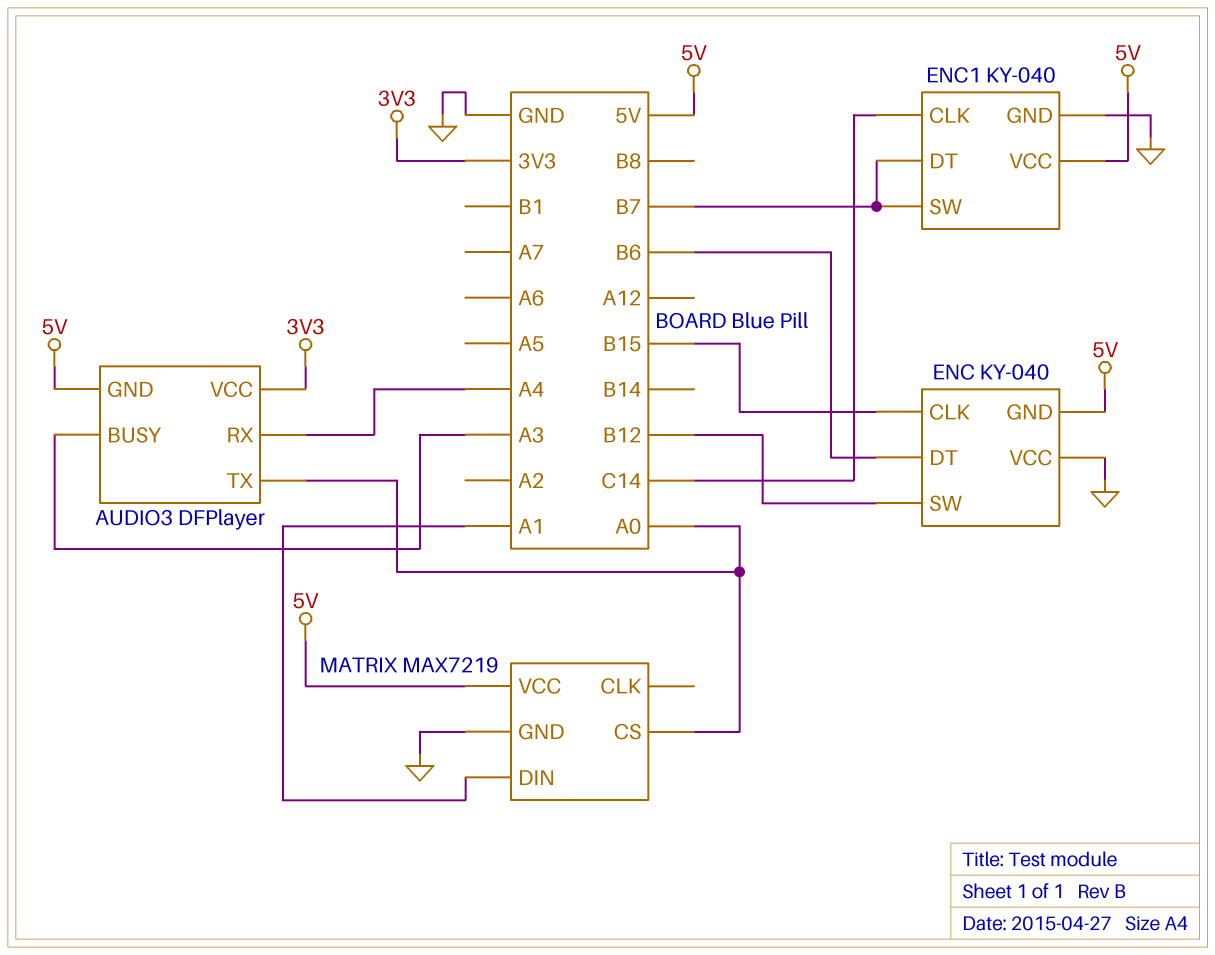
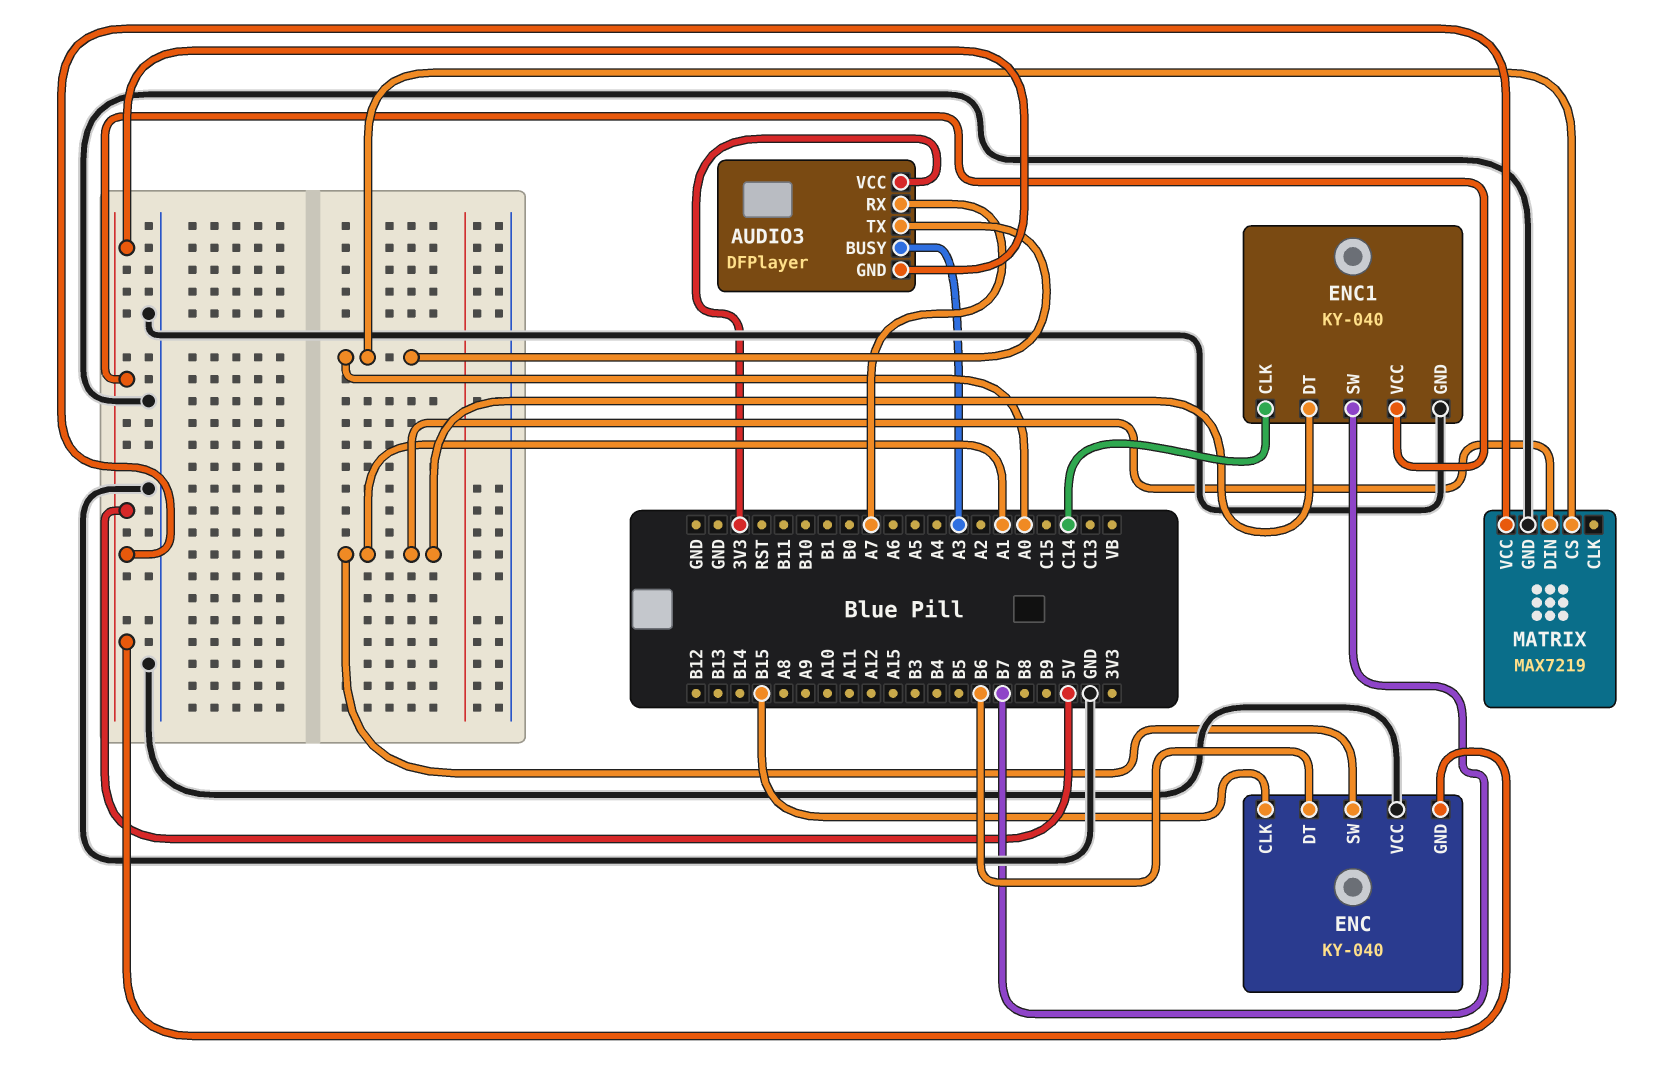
AUDIO3 pin RX: A4 -> A7
ENC pin SW: B12 -> A1
ENC1 pin DT: B7 -> A1

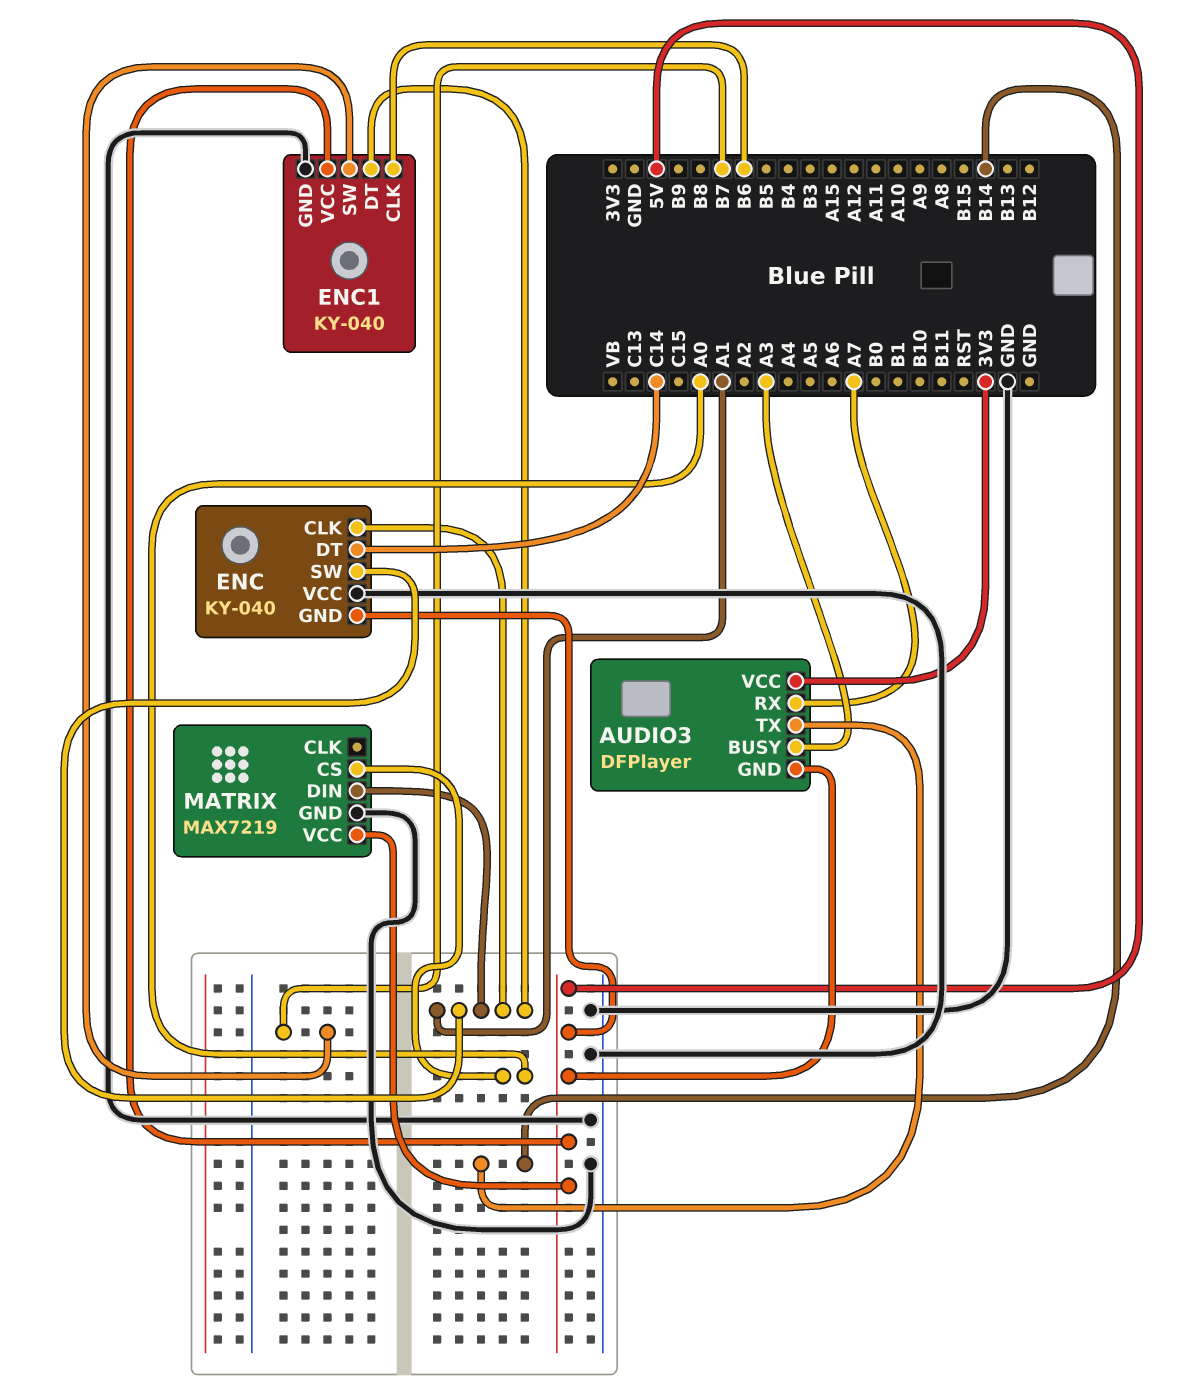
AUDIO3 pin TX: A0 -> B14
ENC pin CLK: B15 -> A1
ENC pin DT: B6 -> C14
ENC1 pin CLK: C14 -> B6

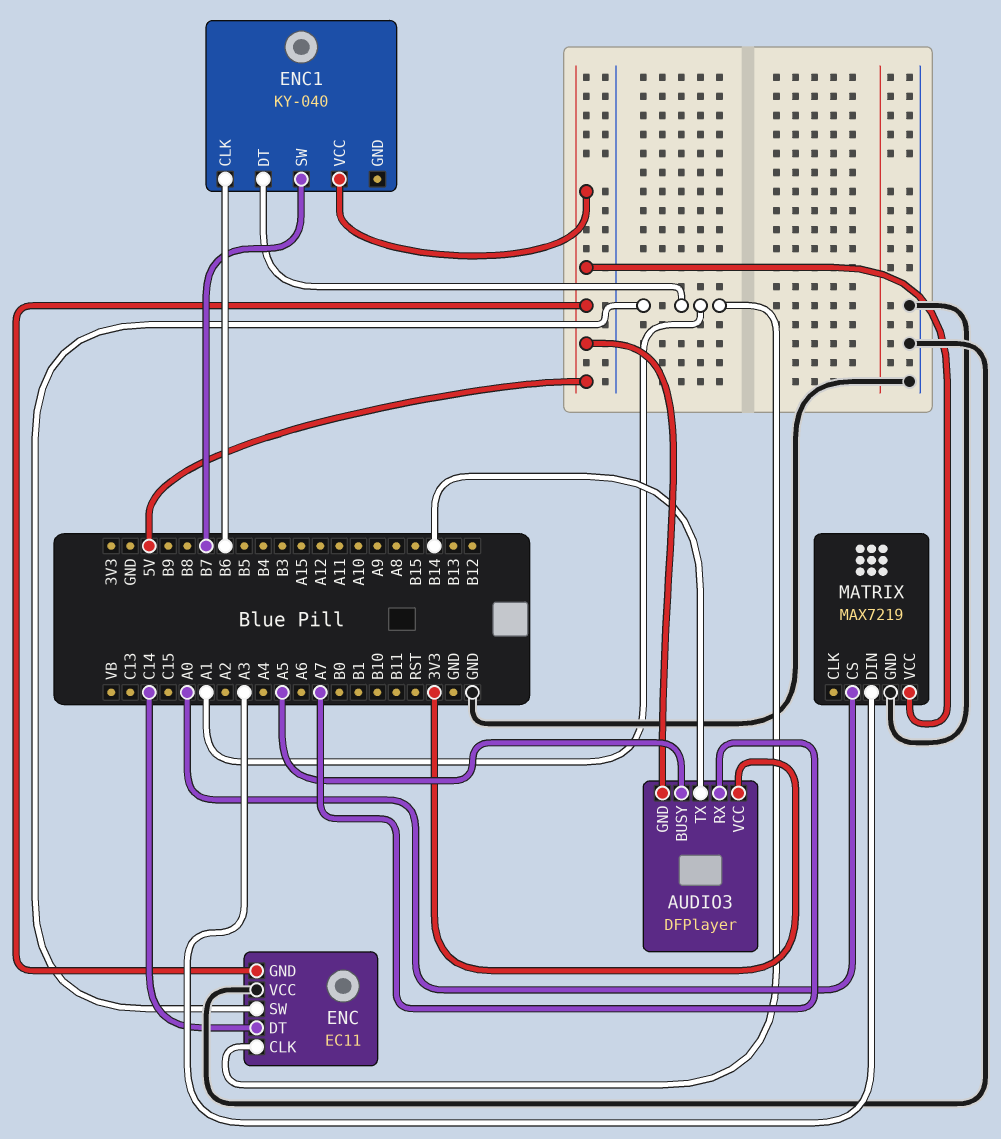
AUDIO3 pin BUSY: A3 -> A5
ENC: KY-040 -> EC11
ENC1 pin GND: GND -> none
MATRIX pin DIN: A1 -> A3

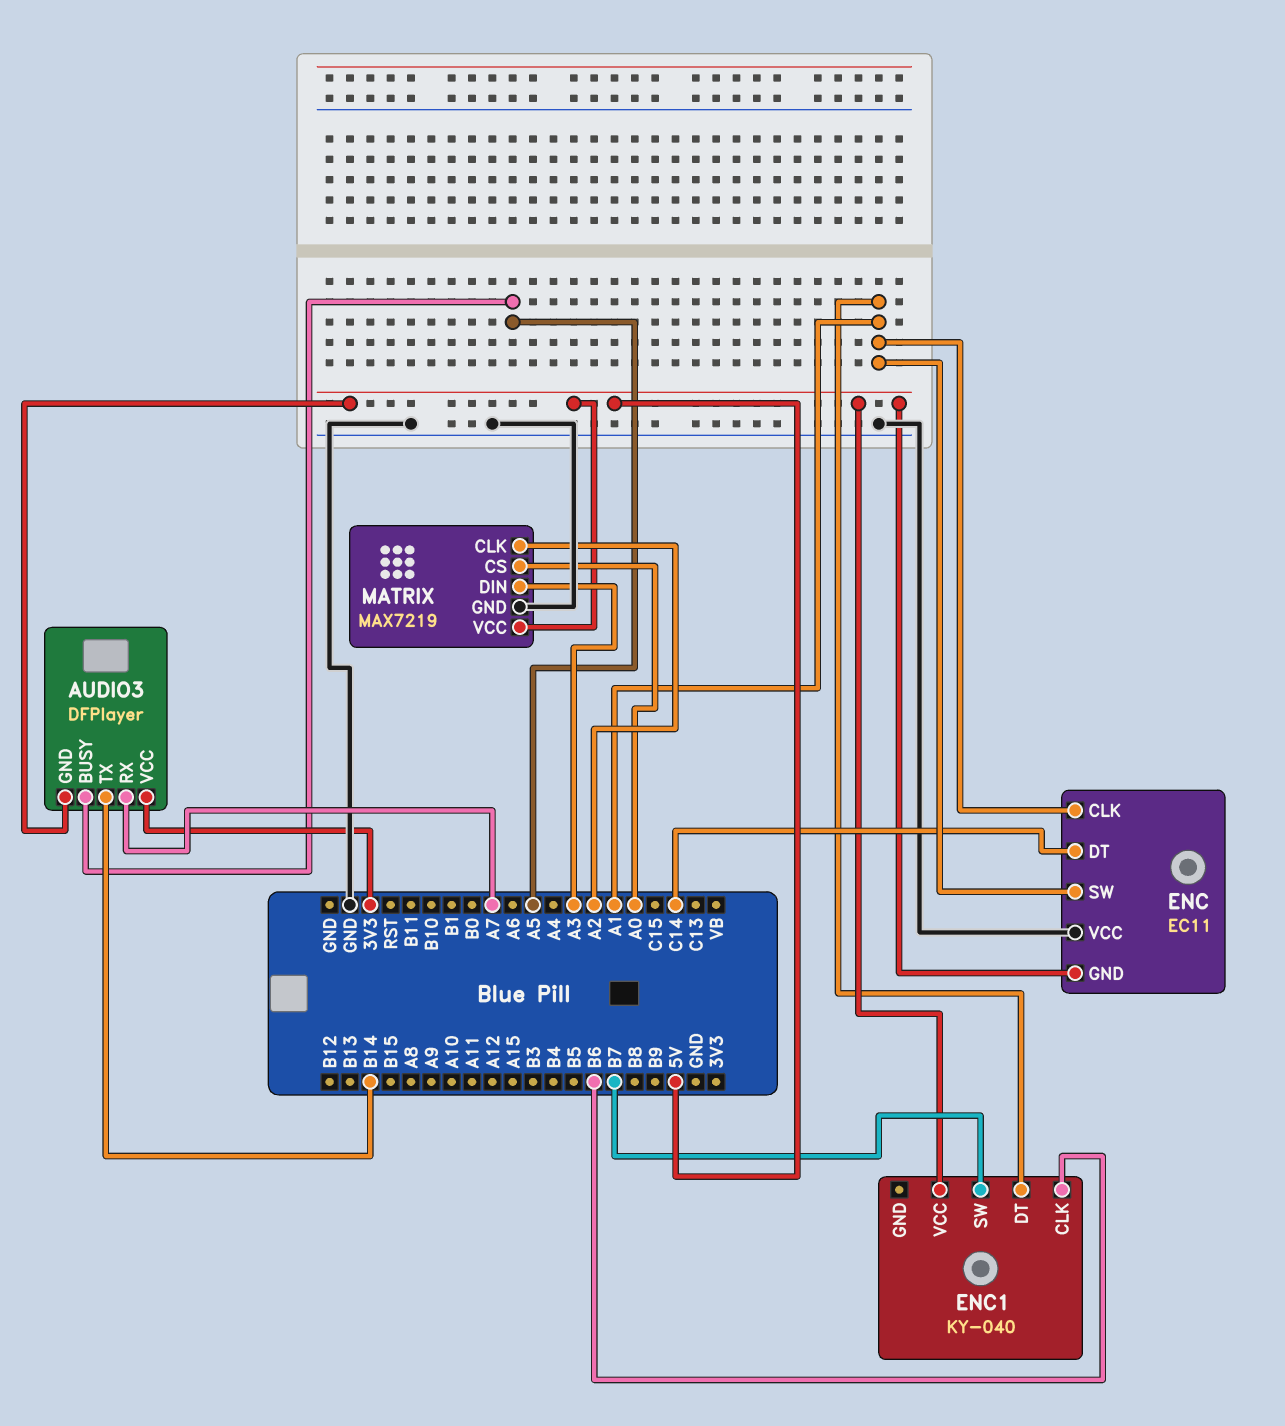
MATRIX pin CLK: none -> A2

